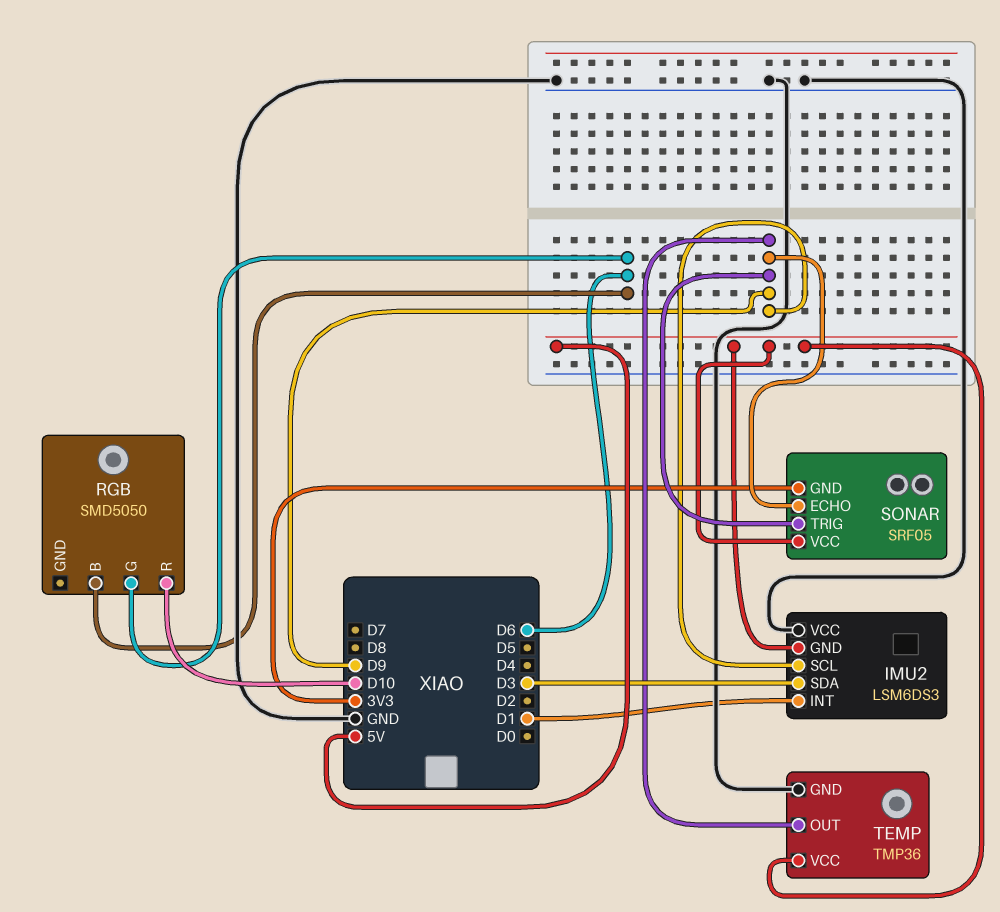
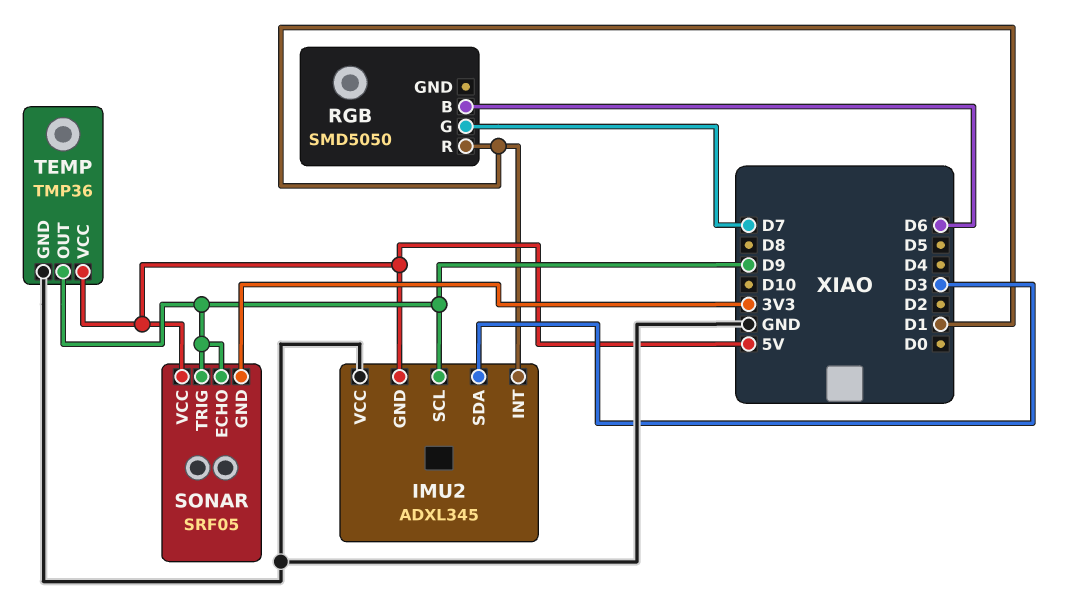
IMU2: LSM6DS3 -> ADXL345
RGB pin G: D6 -> D7
RGB pin R: D10 -> D1

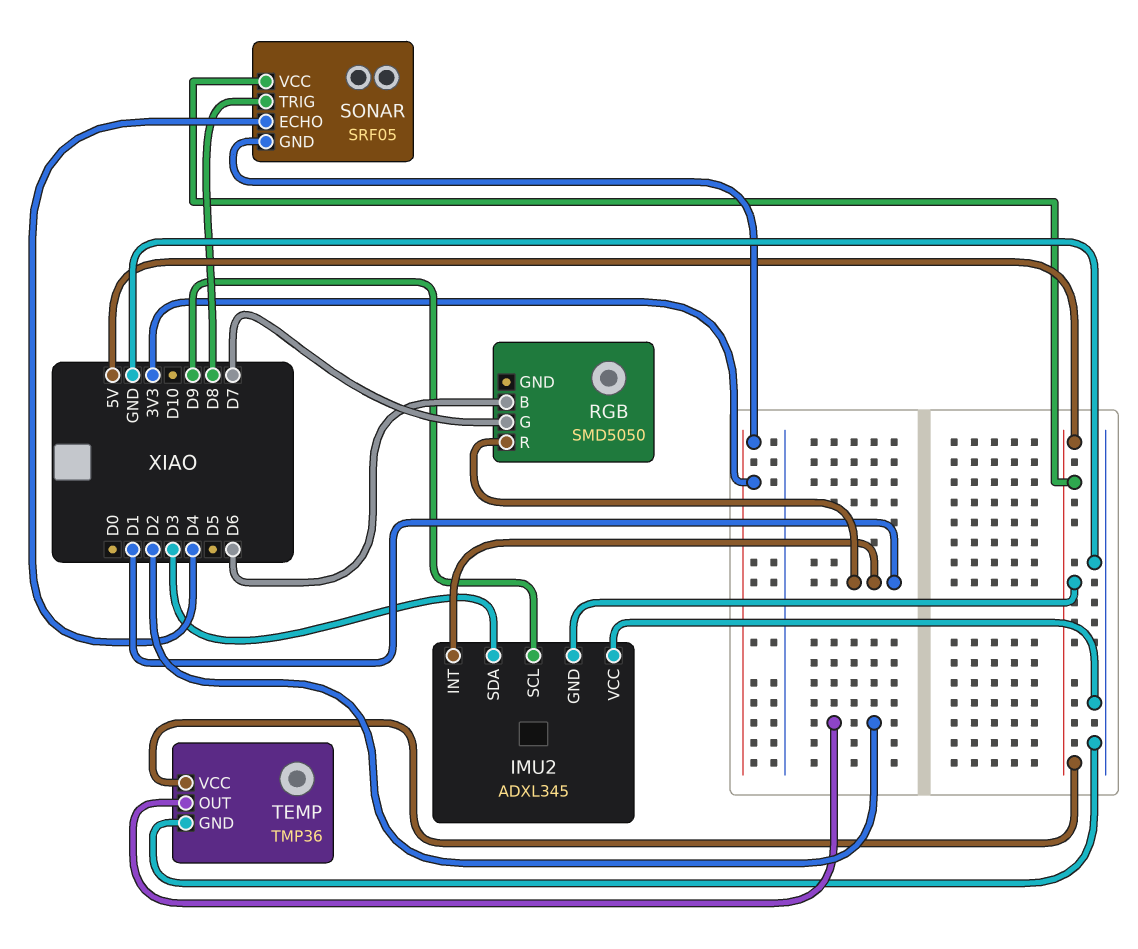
SONAR pin ECHO: D9 -> D4
SONAR pin TRIG: D9 -> D8
TEMP pin OUT: D9 -> D2

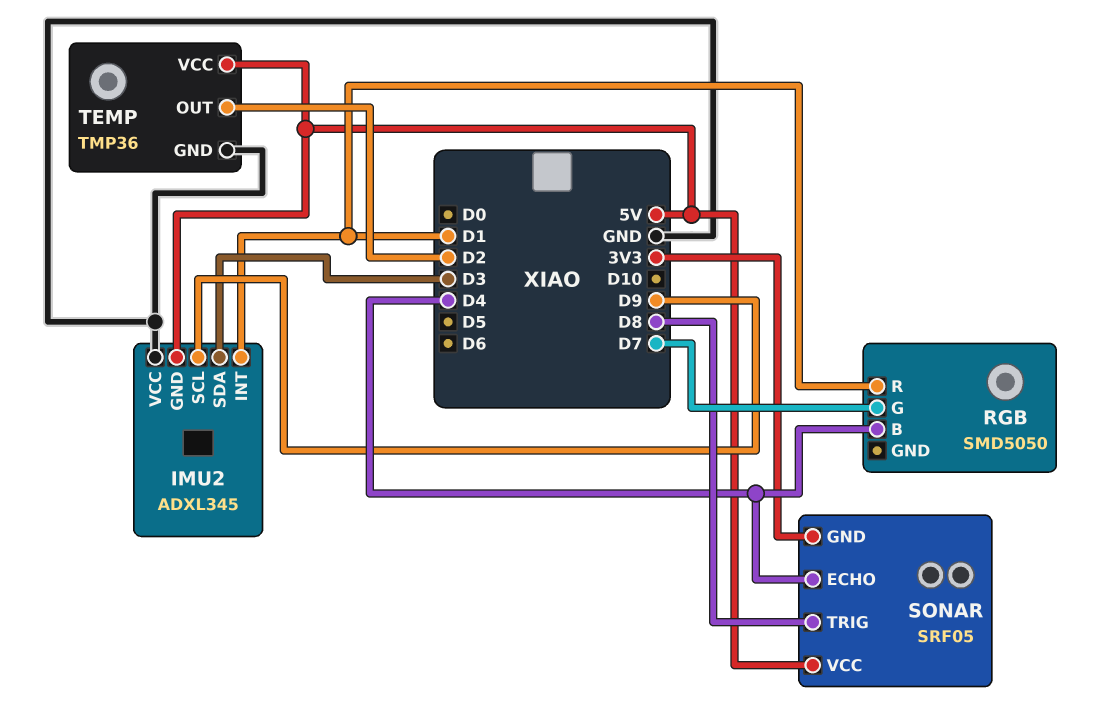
RGB pin B: D6 -> D4

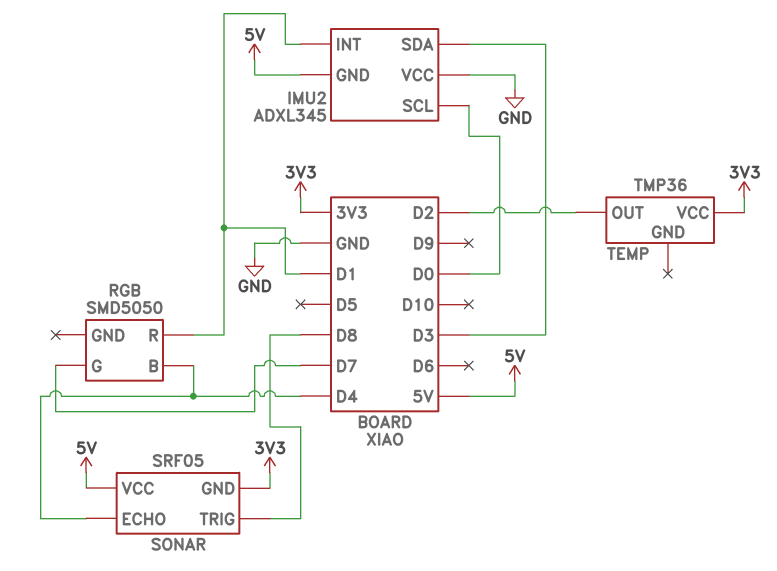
IMU2 pin SCL: D9 -> D0
TEMP pin GND: GND -> none
TEMP pin VCC: 5V -> 3V3

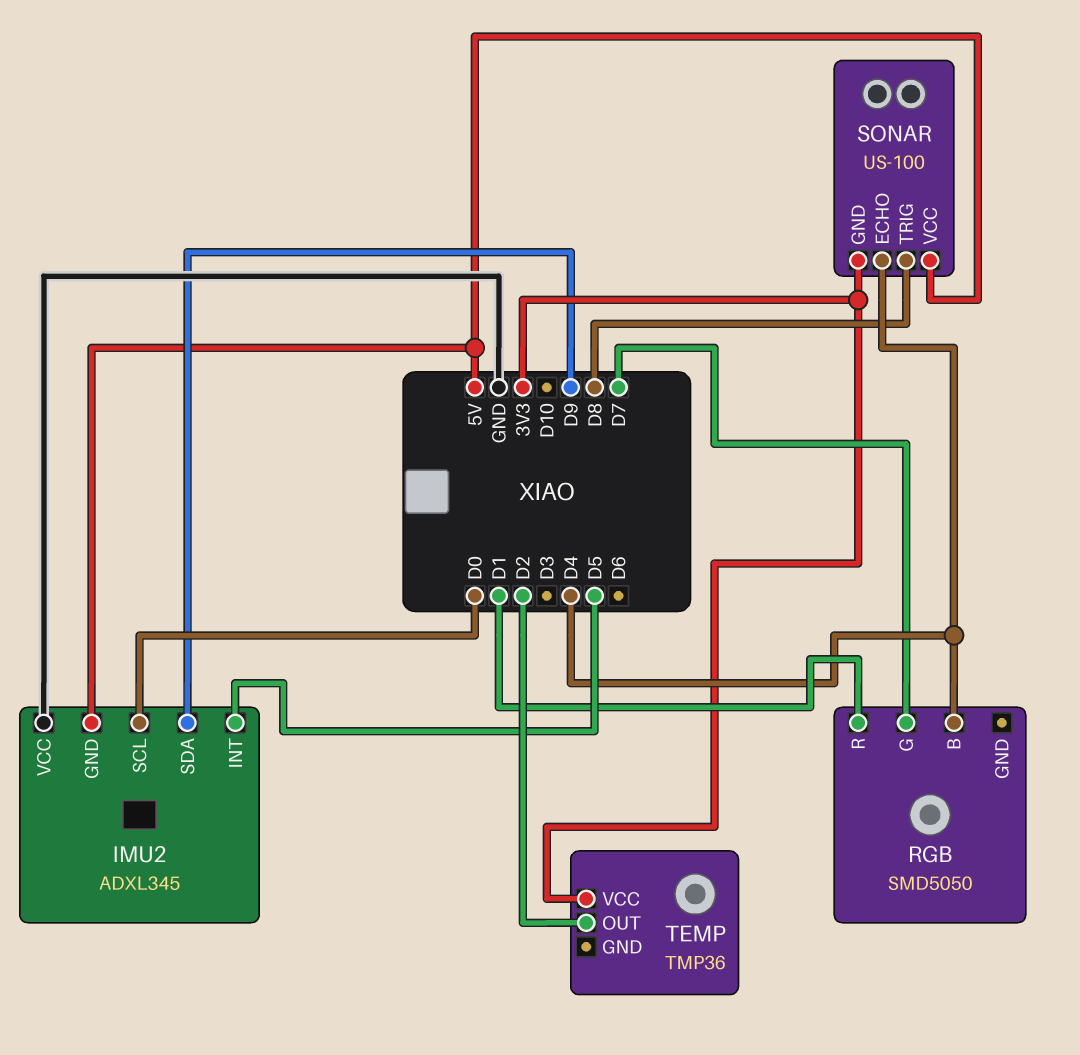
IMU2 pin INT: D1 -> D5
IMU2 pin SDA: D3 -> D9
SONAR: SRF05 -> US-100

